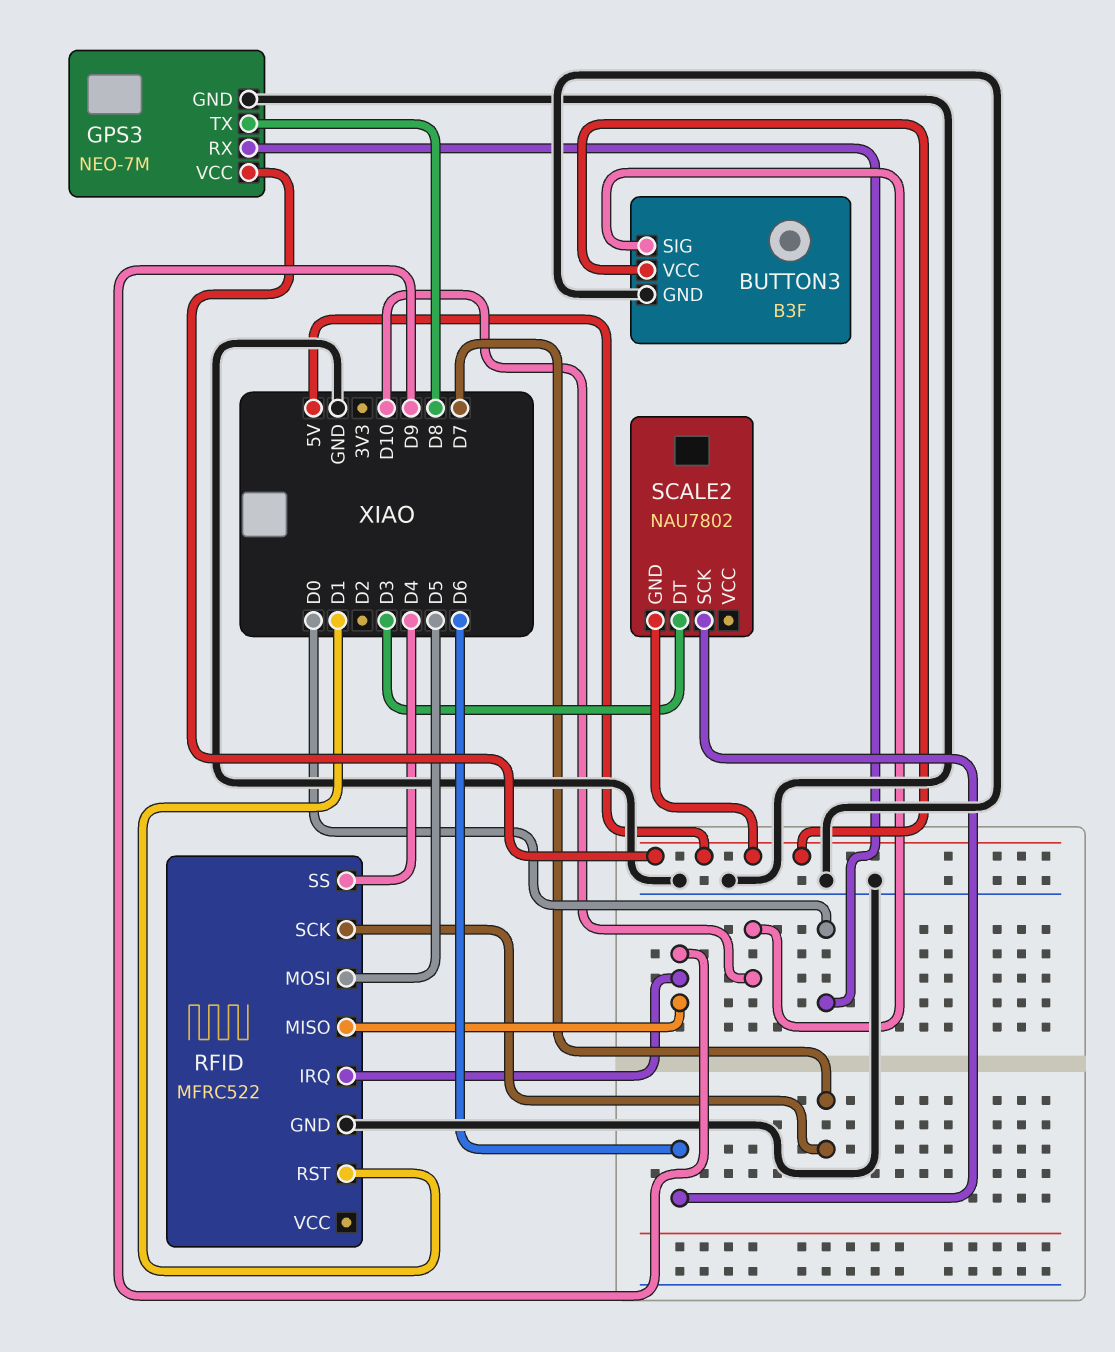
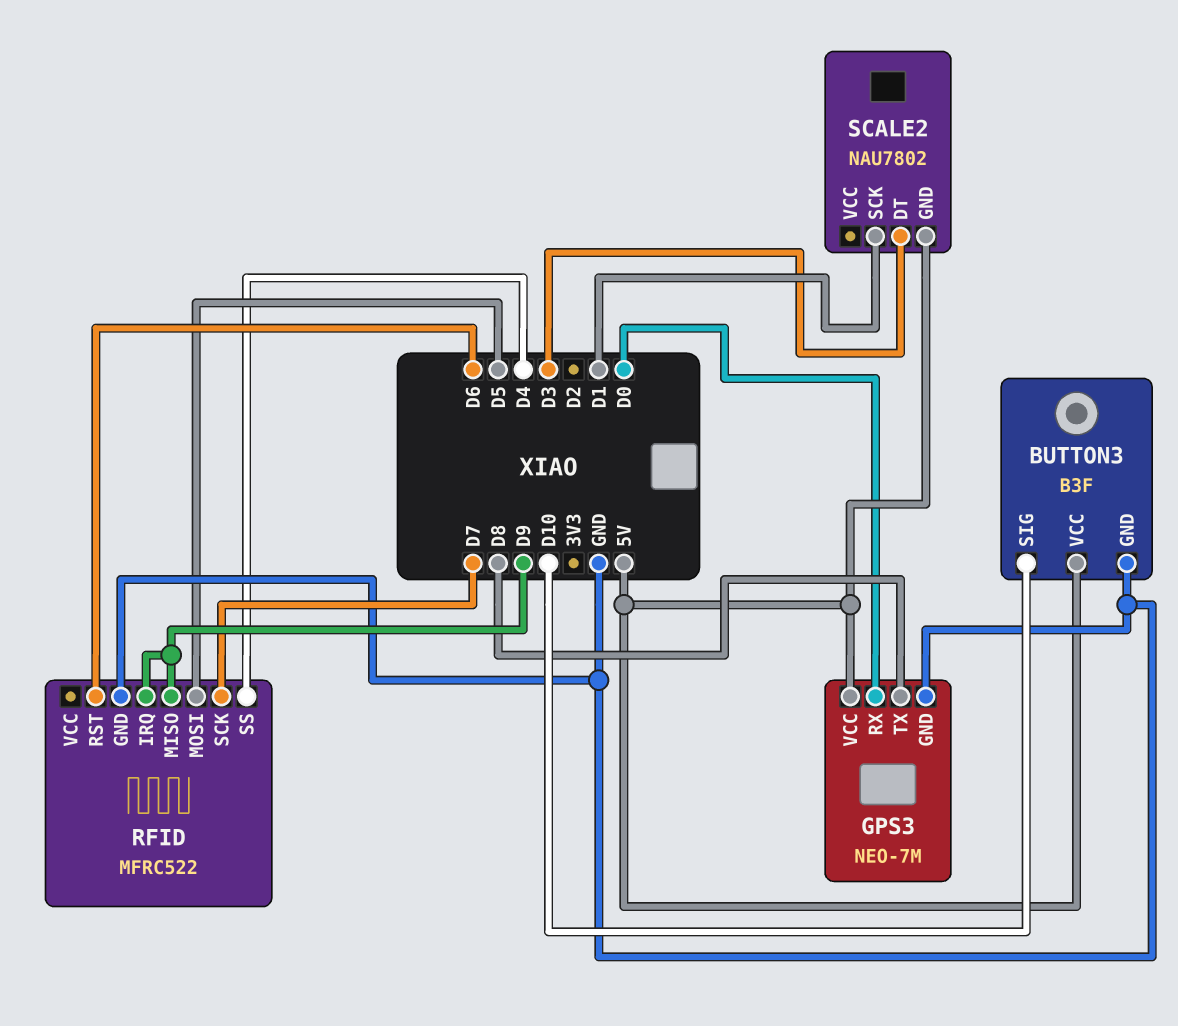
RFID pin RST: D1 -> D6
SCALE2 pin SCK: D6 -> D1

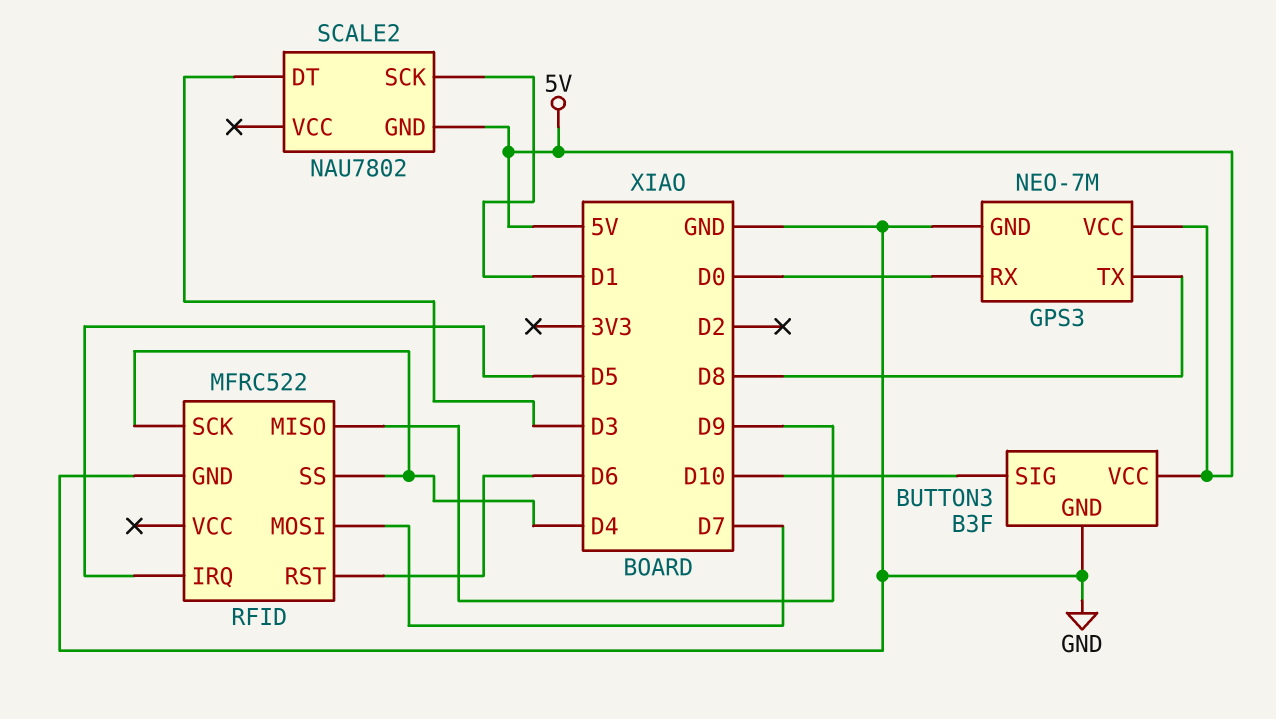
RFID pin IRQ: D9 -> D5
RFID pin MOSI: D5 -> D7
RFID pin SCK: D7 -> D4

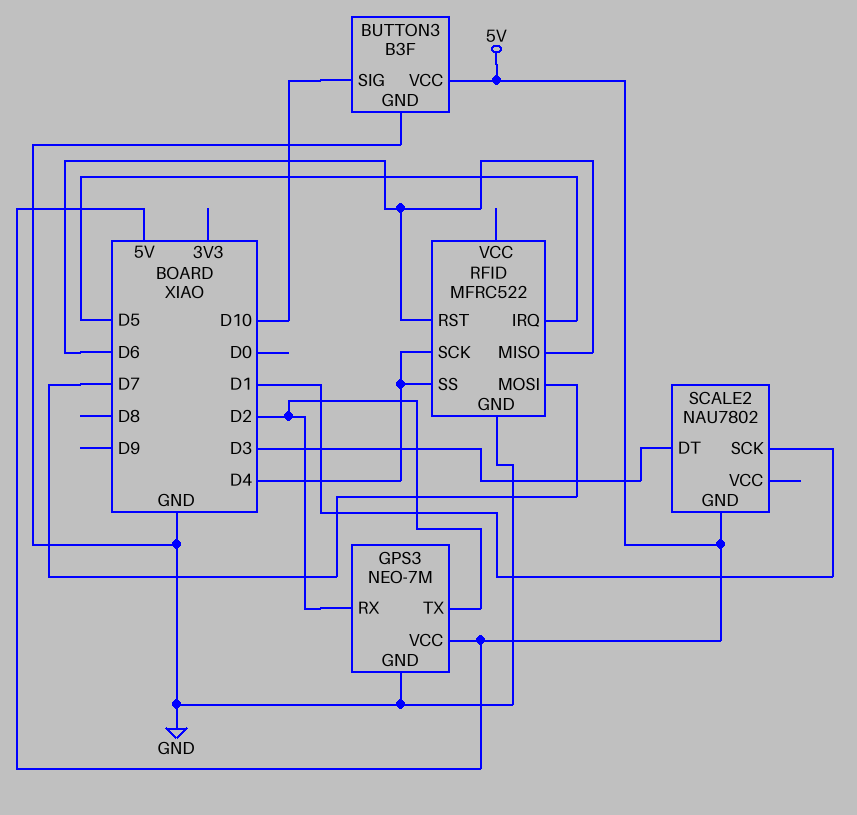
GPS3 pin RX: D0 -> D2
GPS3 pin TX: D8 -> D2
RFID pin MISO: D9 -> D6

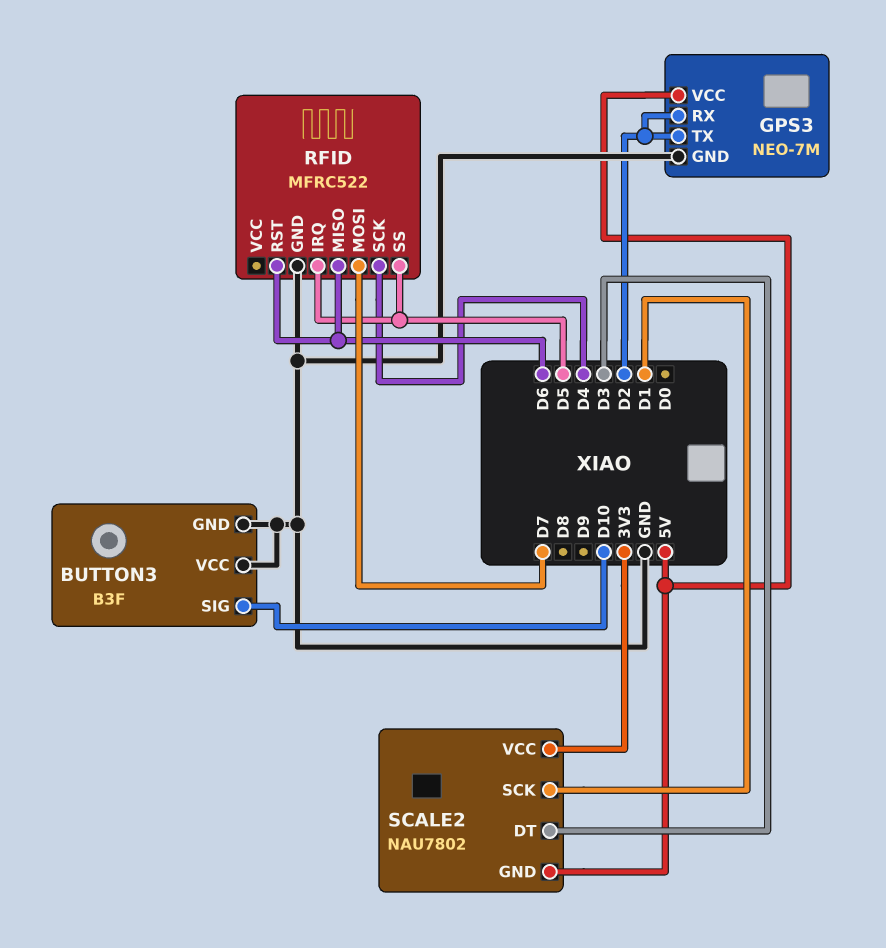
BUTTON3 pin VCC: 5V -> GND
RFID pin SS: D4 -> D5
SCALE2 pin VCC: none -> 3V3

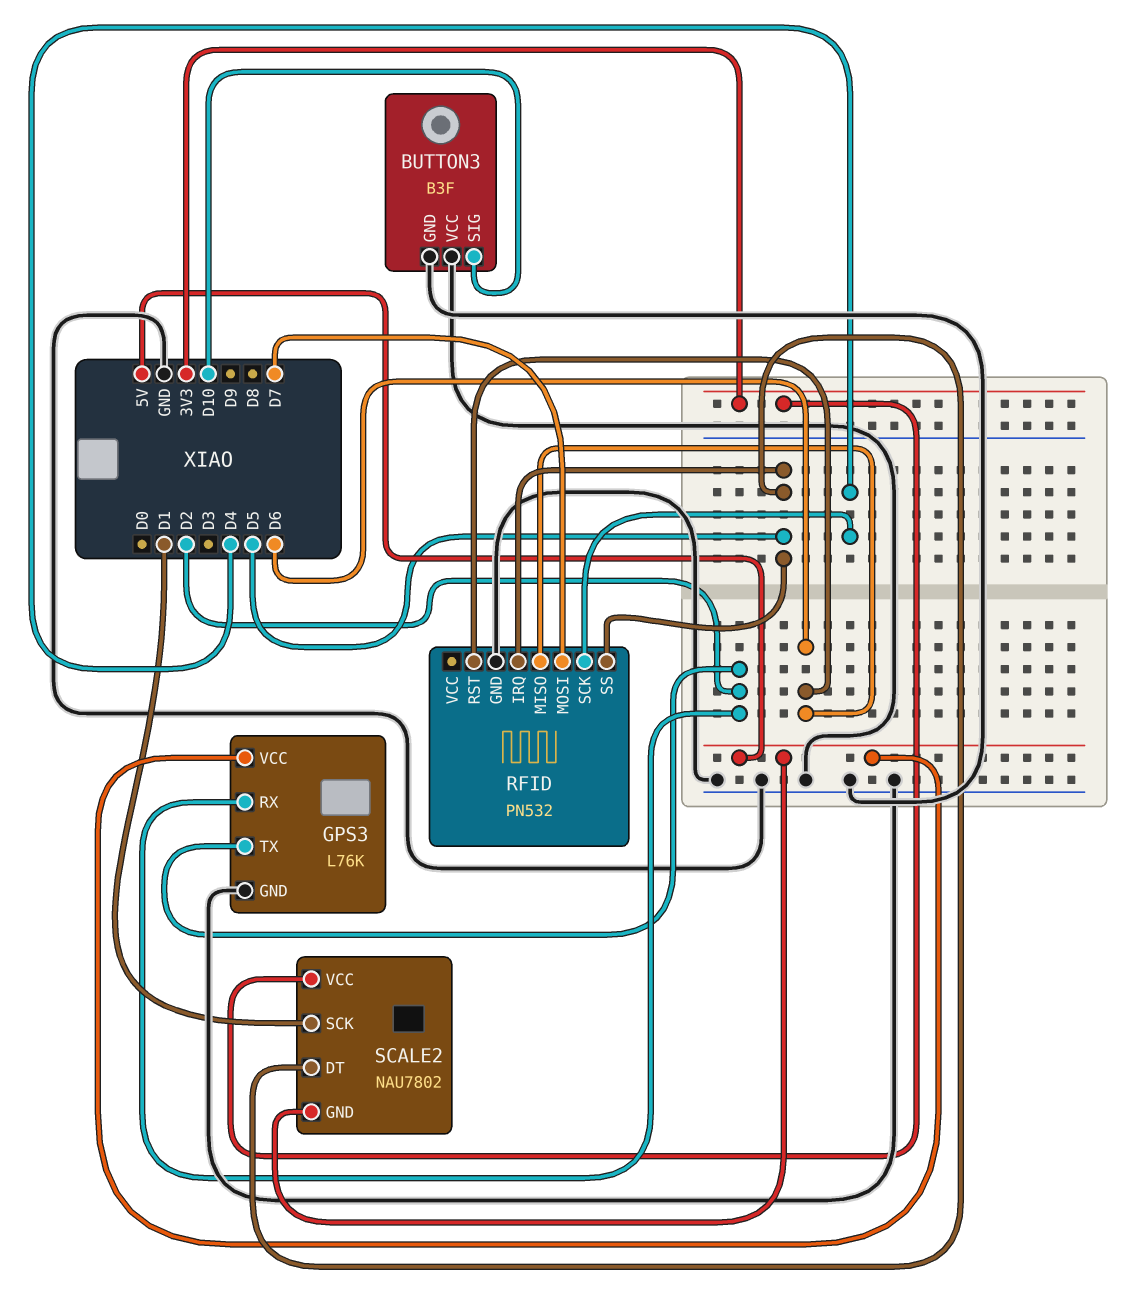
GPS3: NEO-7M -> L76K
RFID: MFRC522 -> PN532
SCALE2 pin DT: D3 -> D5

